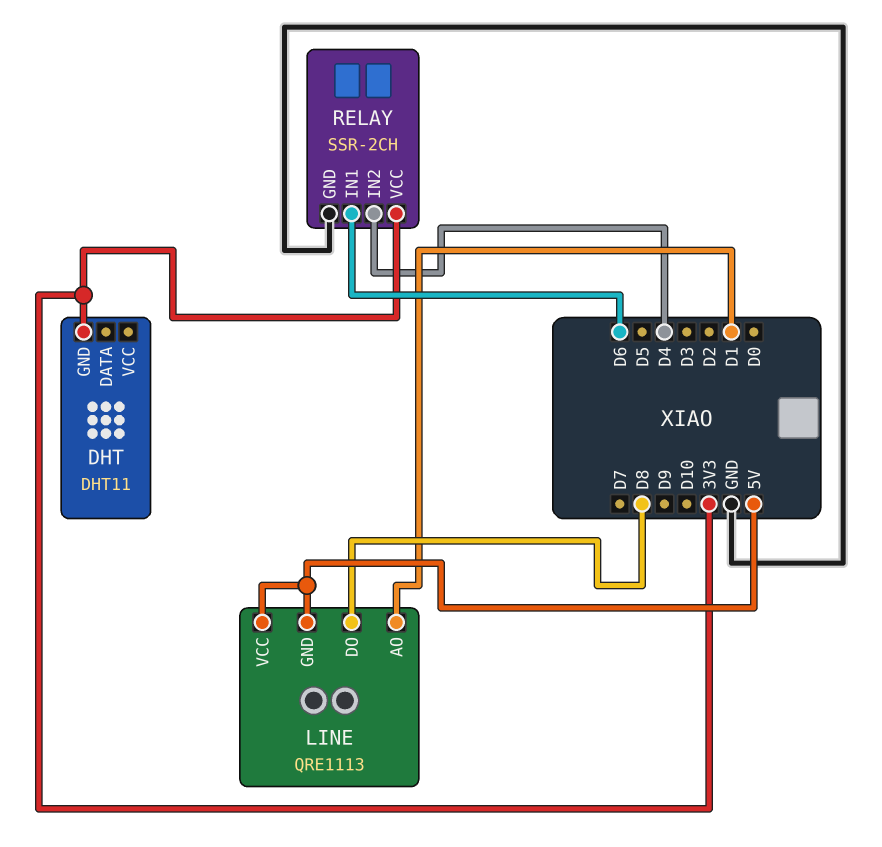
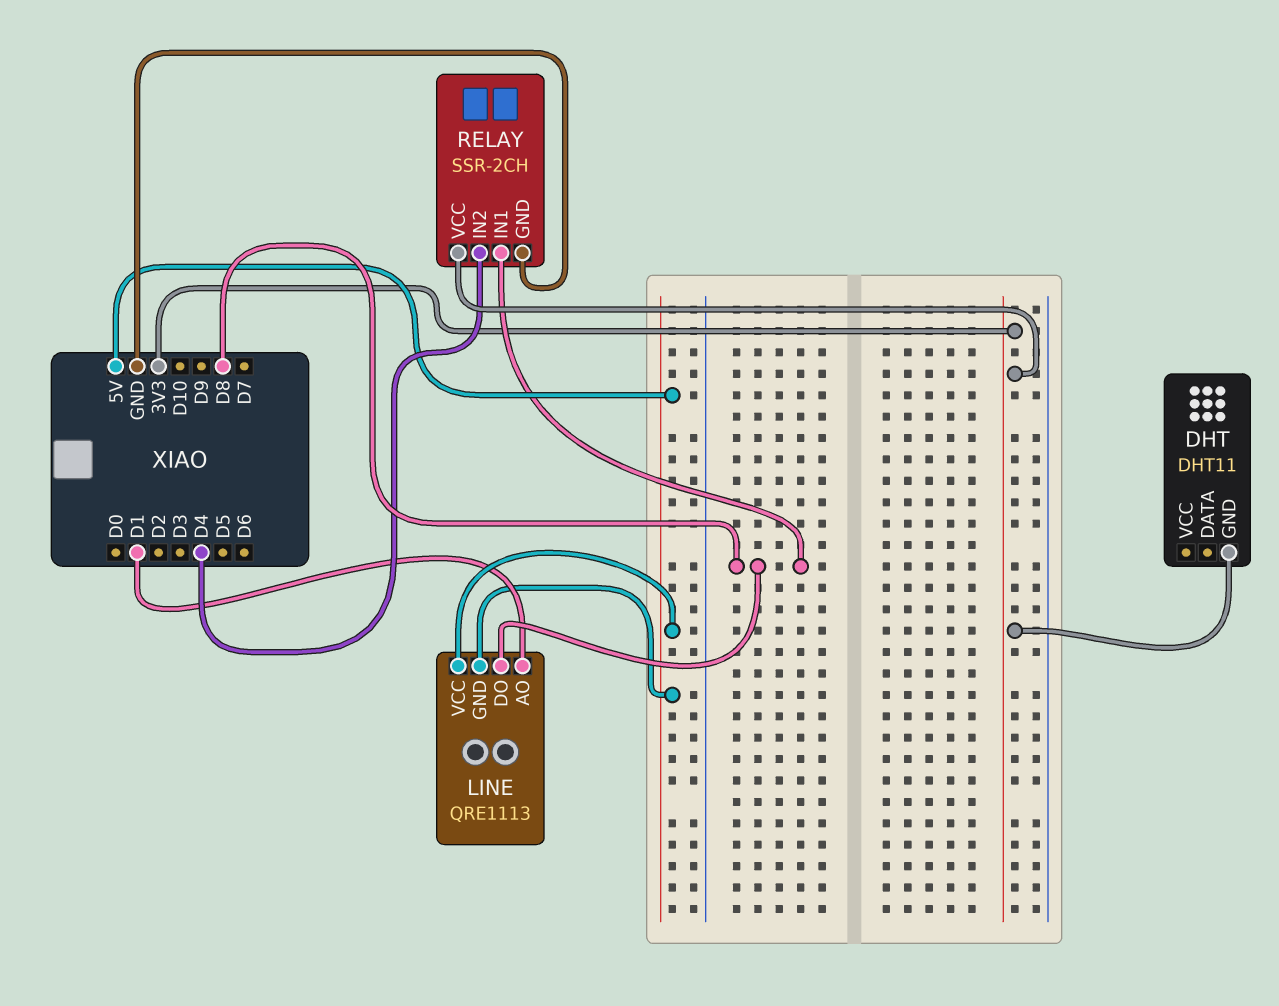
RELAY pin IN1: D6 -> D8

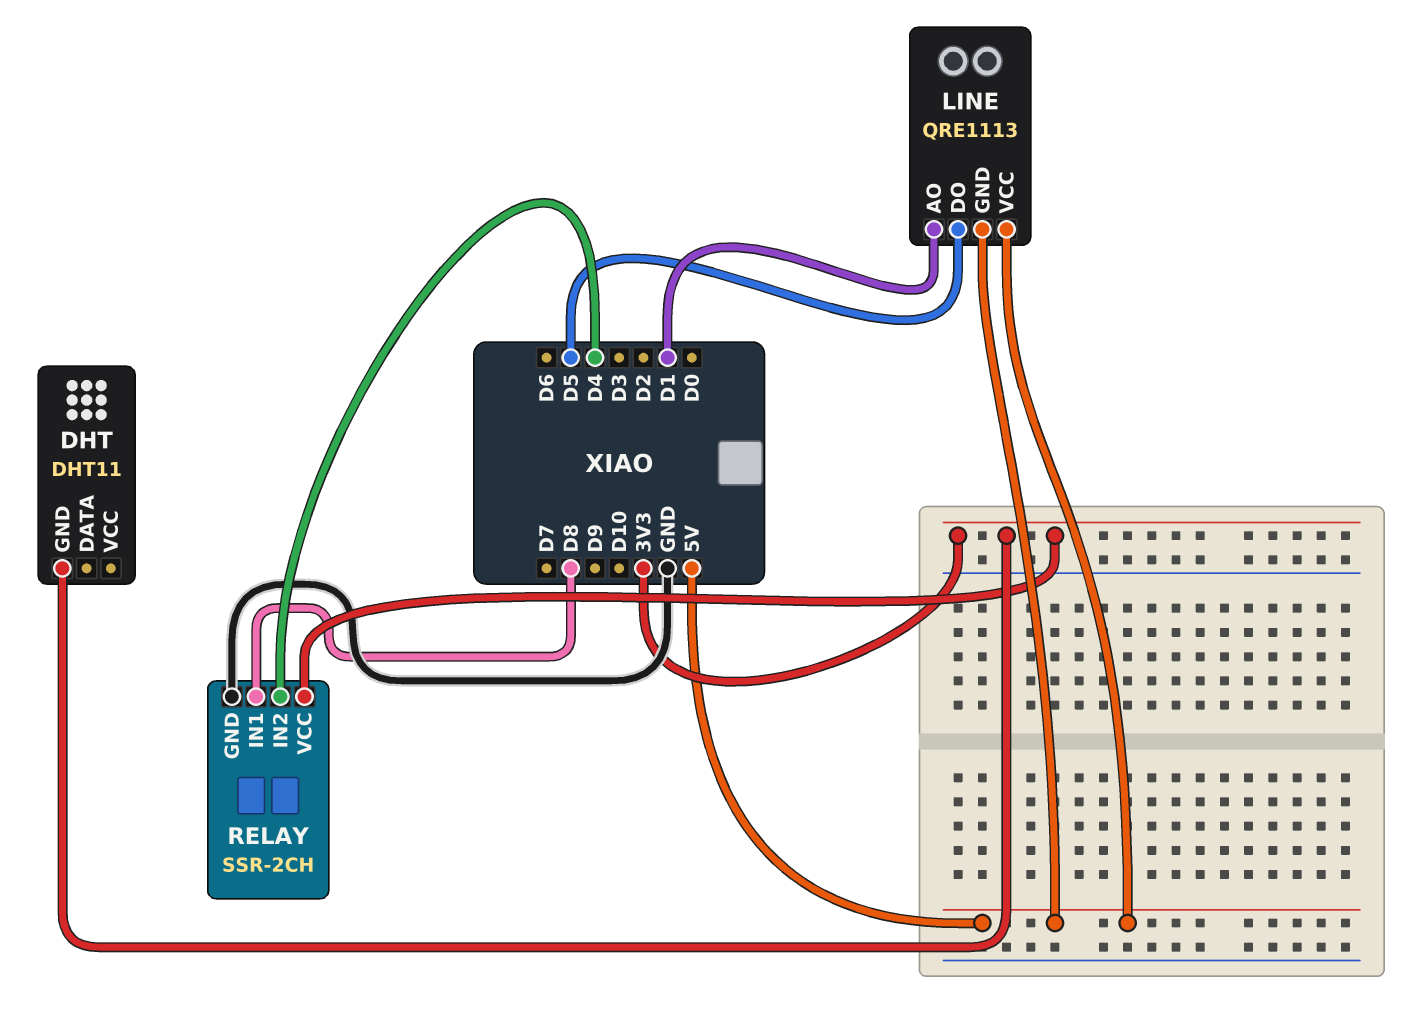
LINE pin DO: D8 -> D5

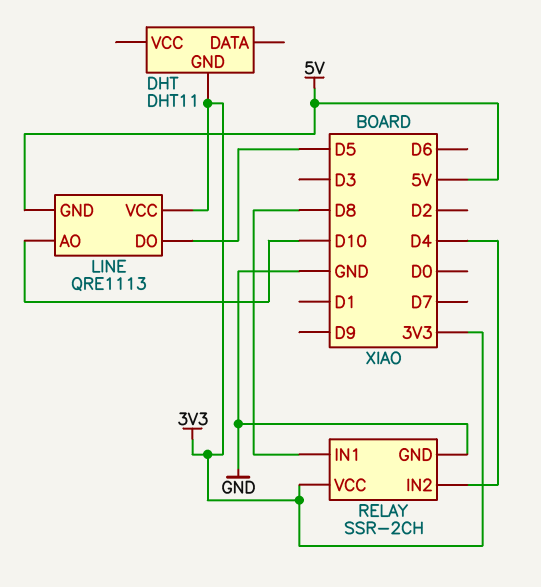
LINE pin AO: D1 -> D10
LINE pin VCC: 5V -> 3V3

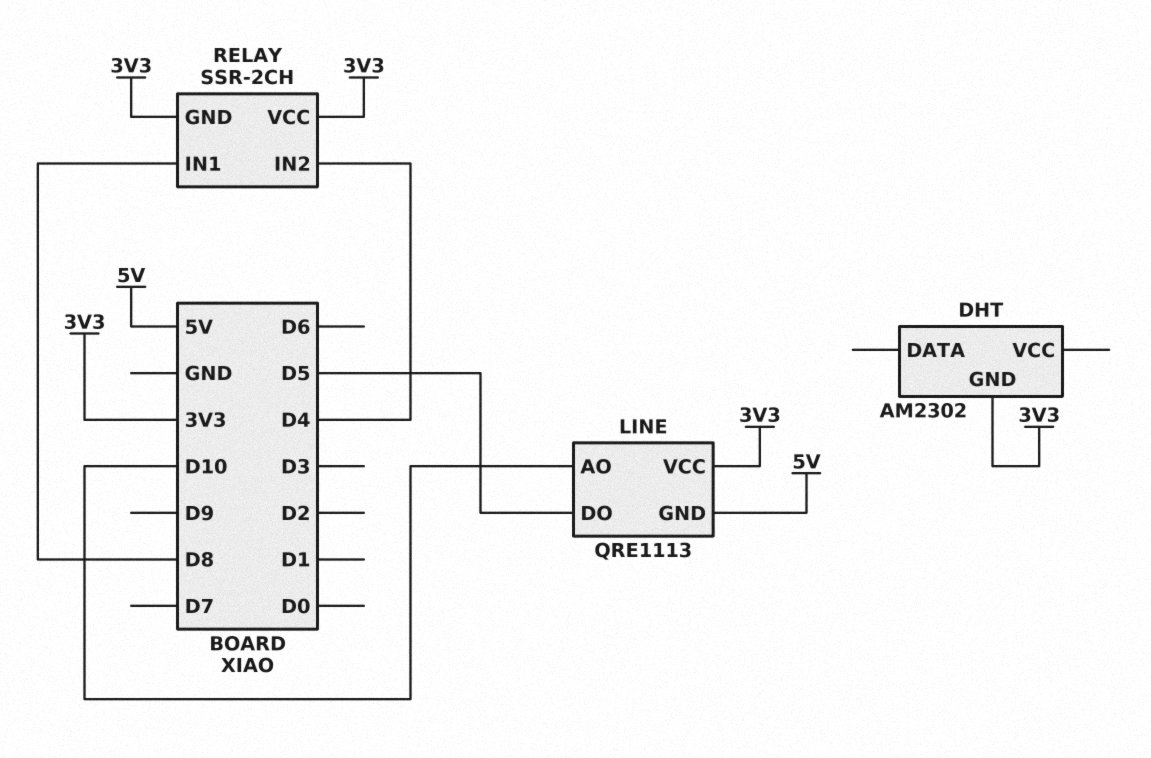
DHT: DHT11 -> AM2302
RELAY pin GND: GND -> 3V3

